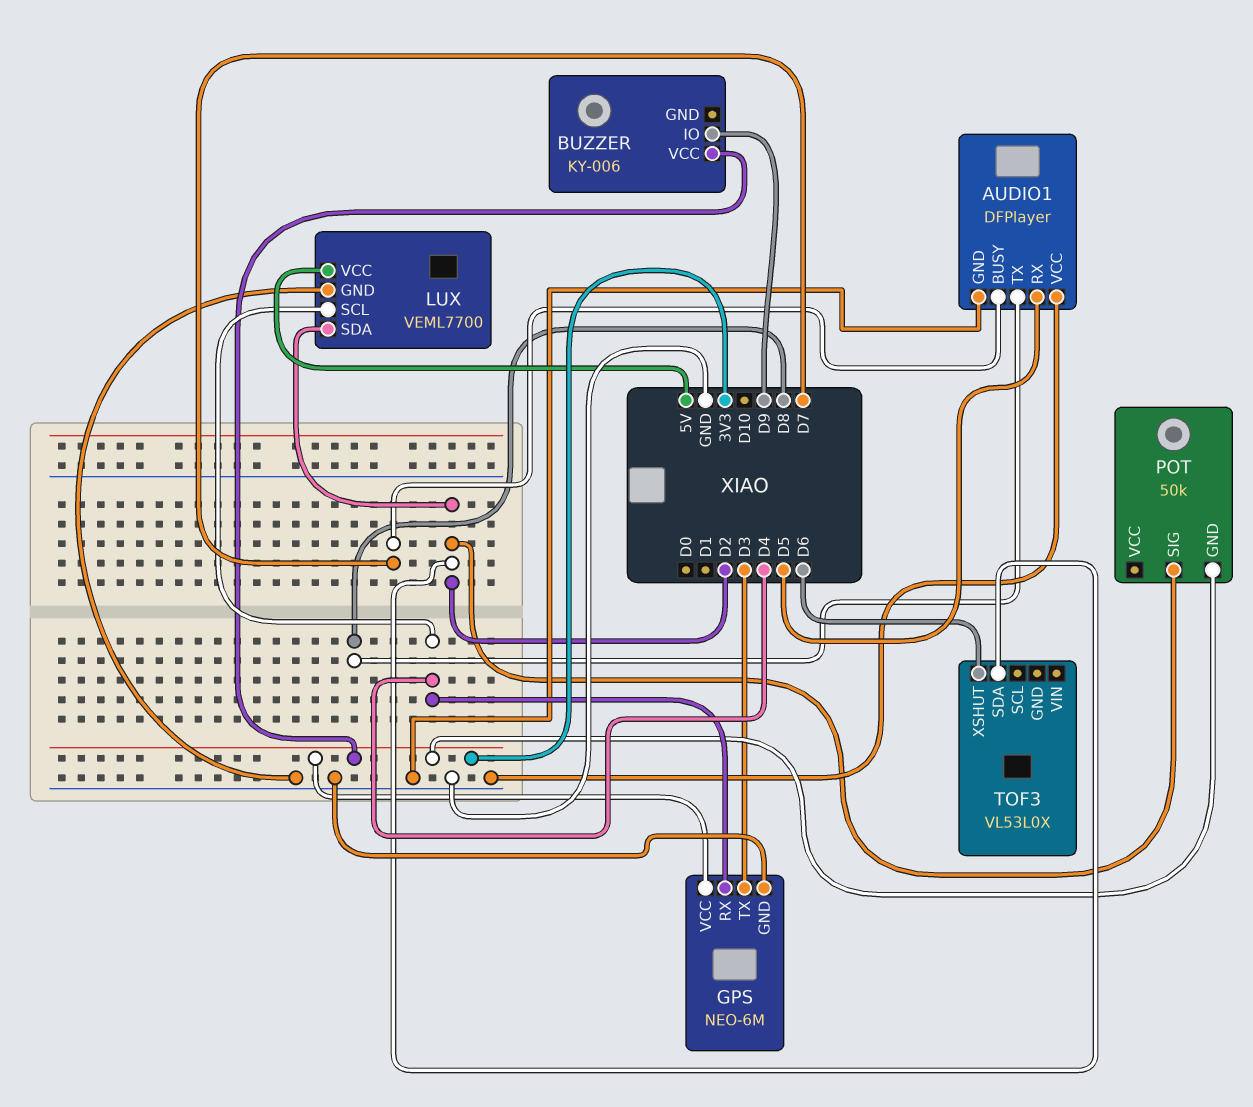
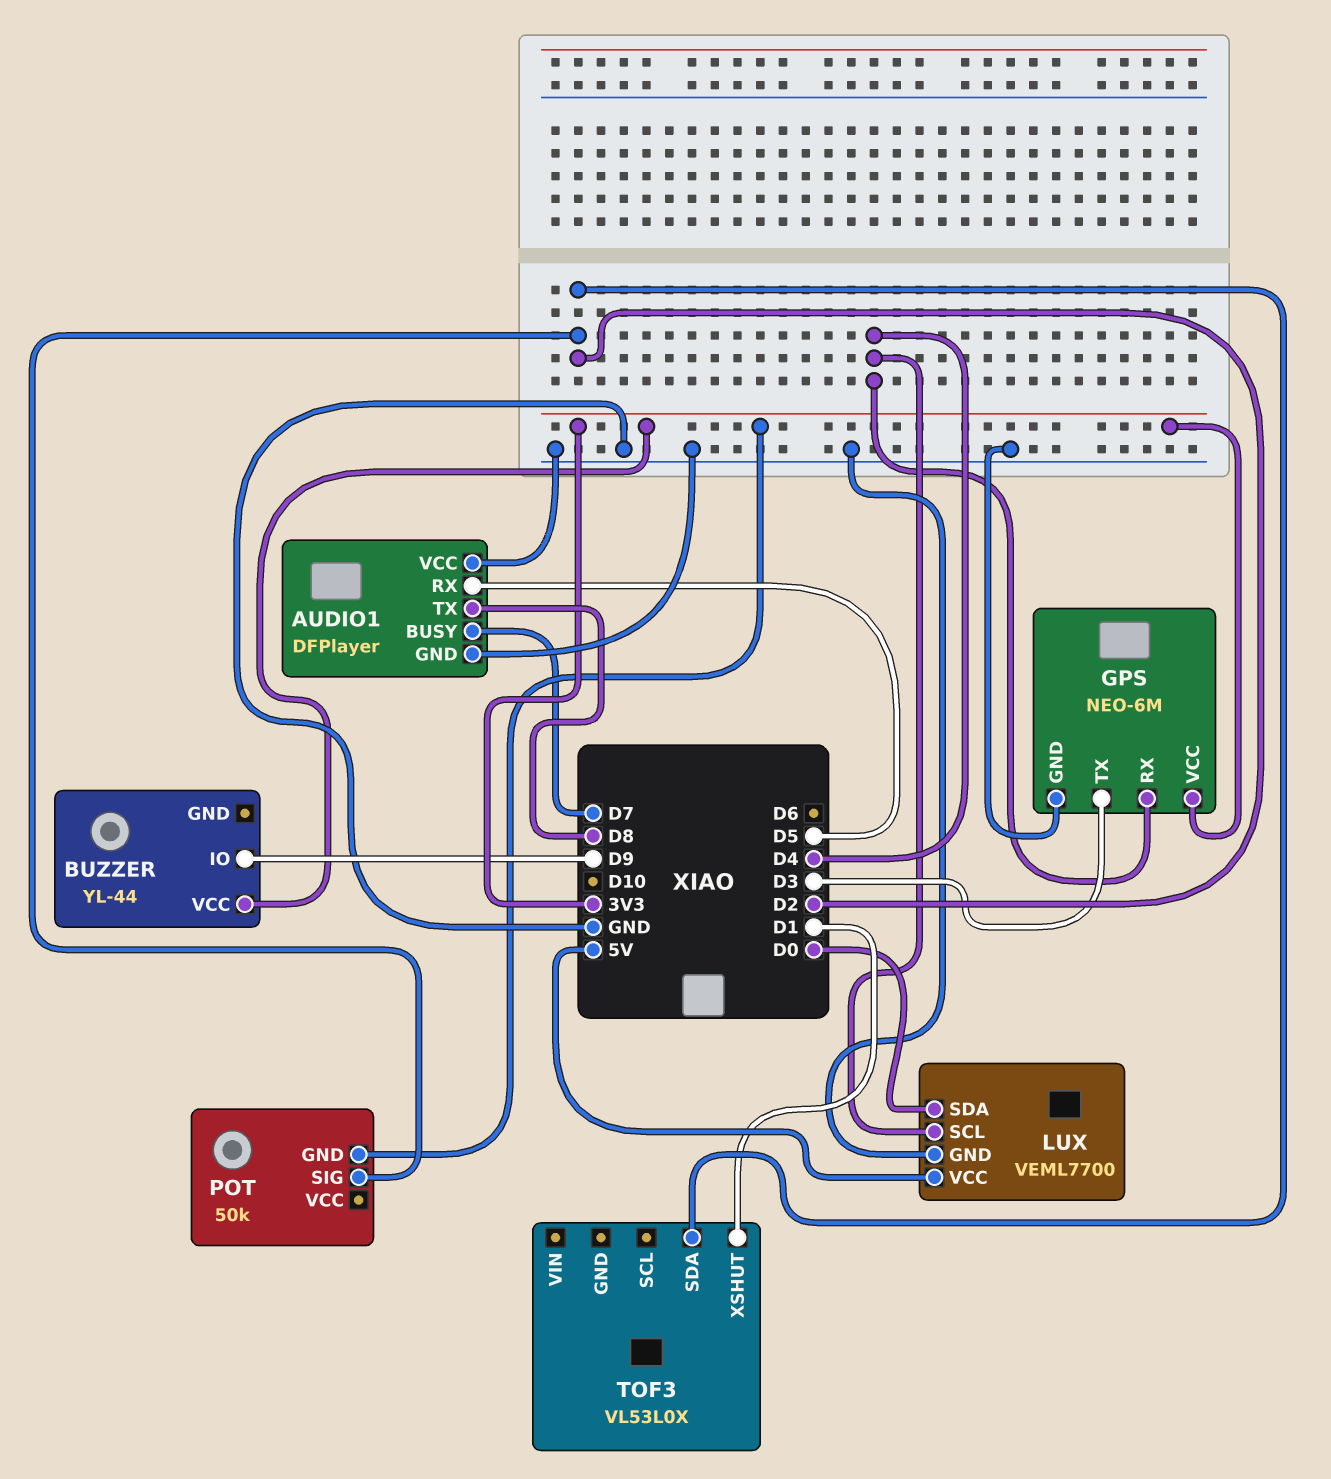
BUZZER: KY-006 -> YL-44
LUX pin SDA: D2 -> D0
TOF3 pin XSHUT: D6 -> D1

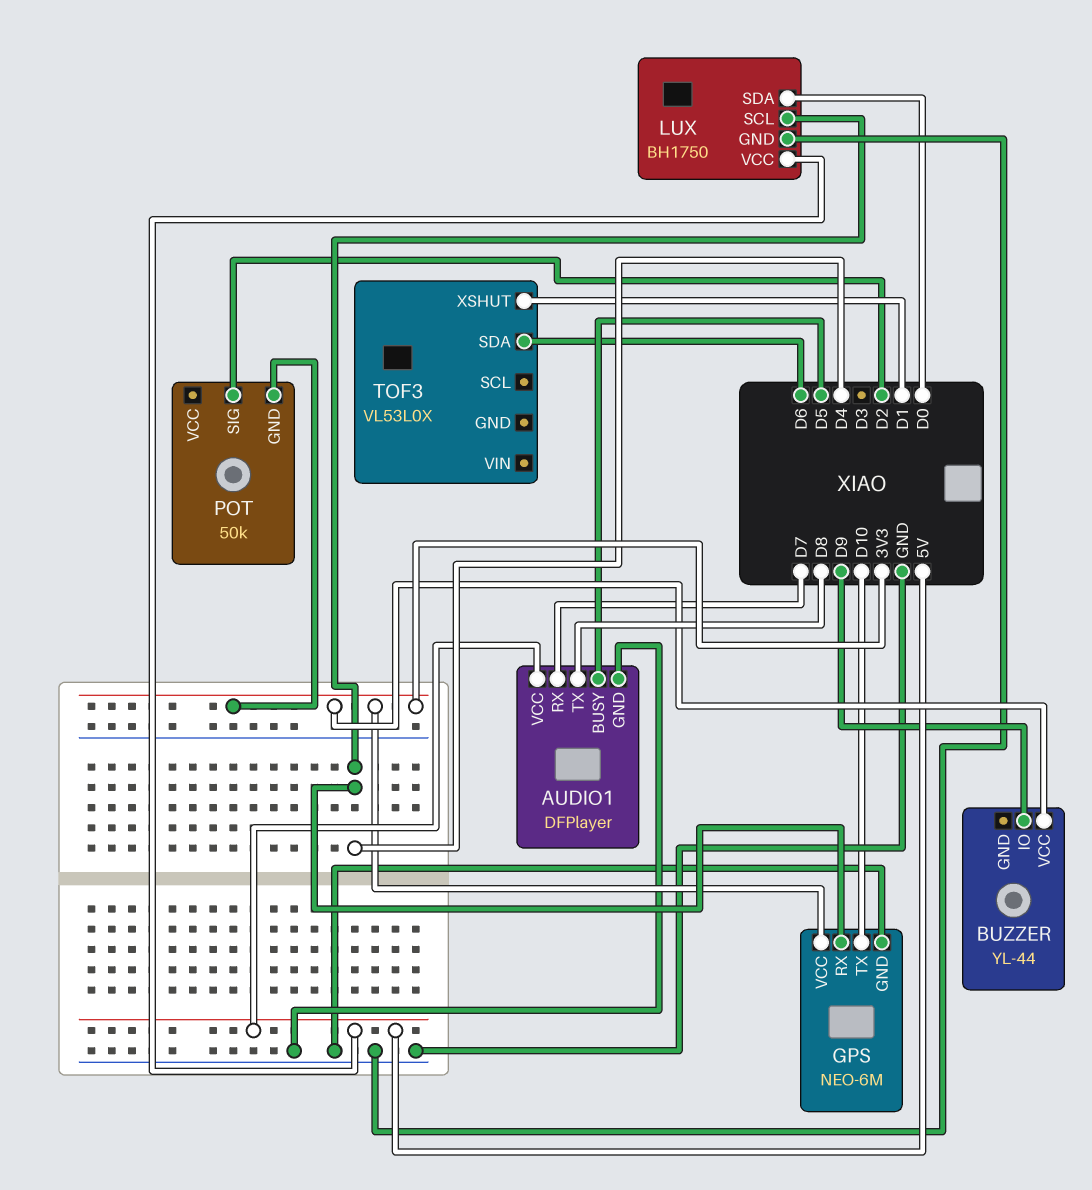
AUDIO1 pin BUSY: D7 -> D5
AUDIO1 pin RX: D5 -> D7
AUDIO1 pin VCC: GND -> 5V
GPS pin TX: D3 -> D10
LUX: VEML7700 -> BH1750
TOF3 pin SDA: D2 -> D6

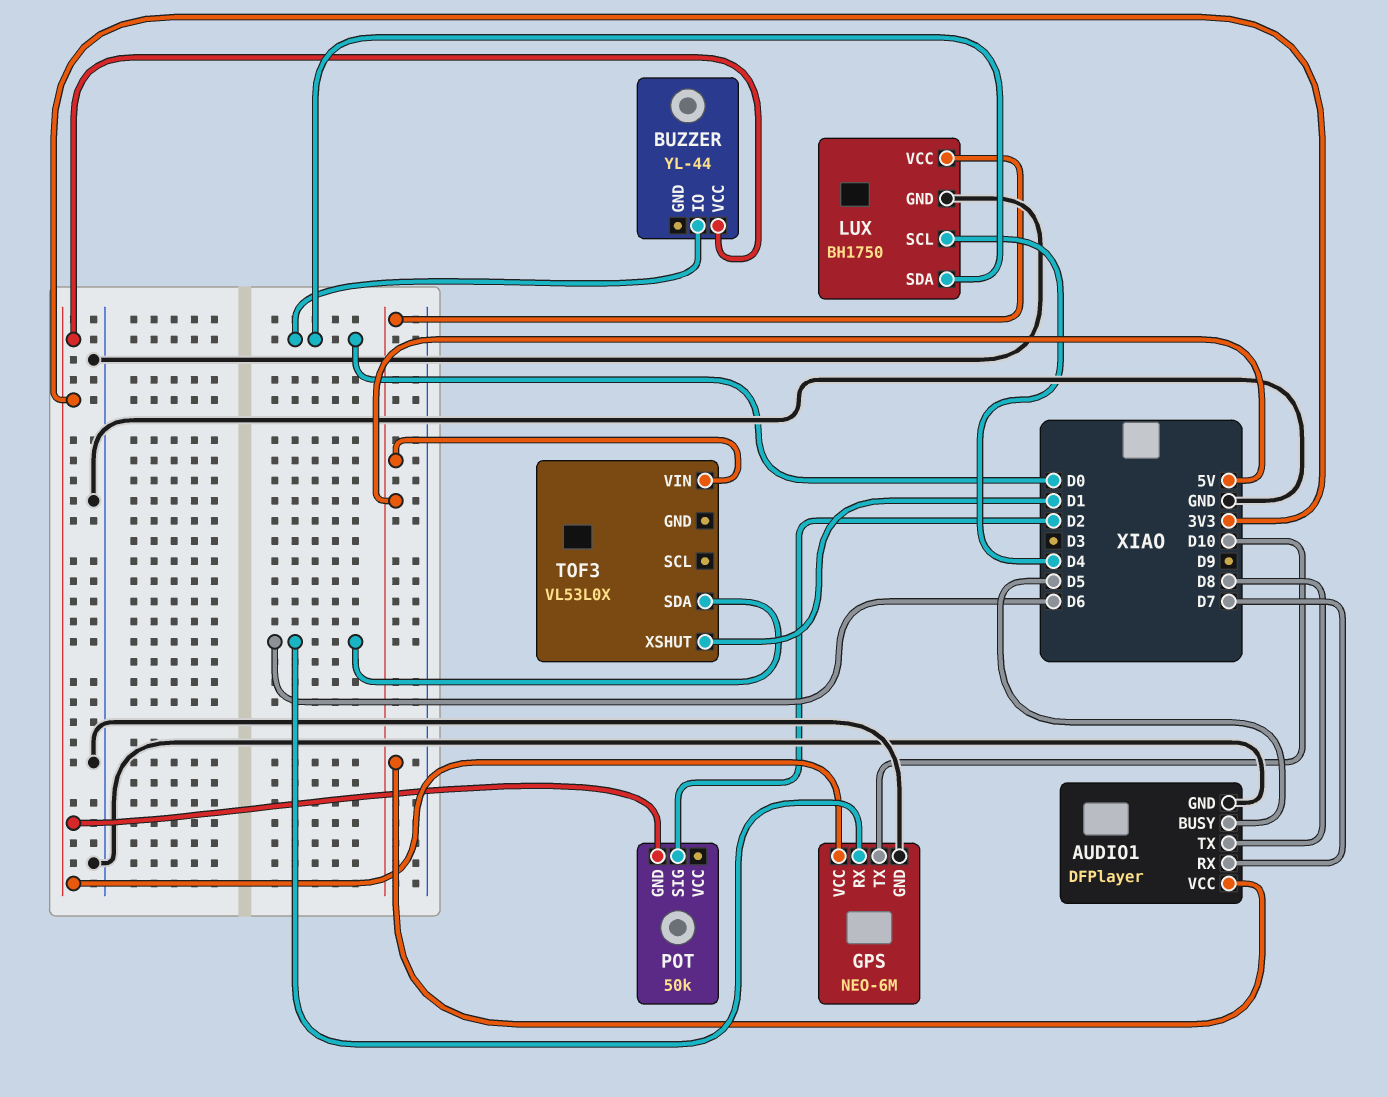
BUZZER pin IO: D9 -> D0
GPS pin RX: D4 -> D6
TOF3 pin VIN: none -> 5V

